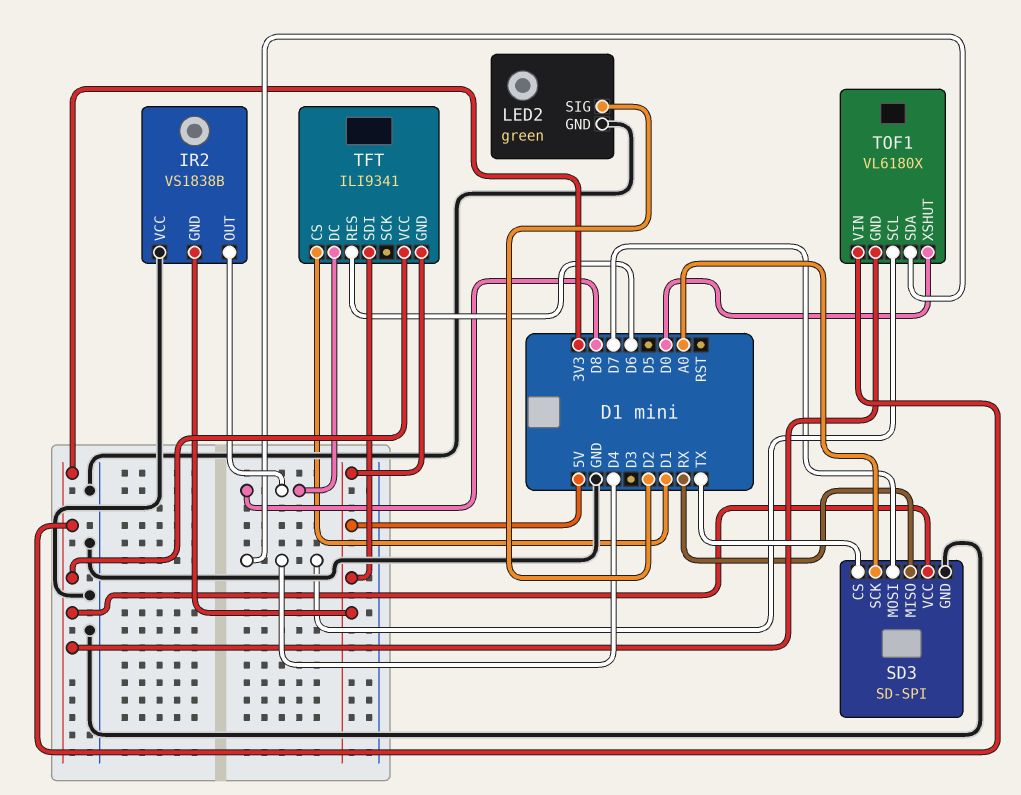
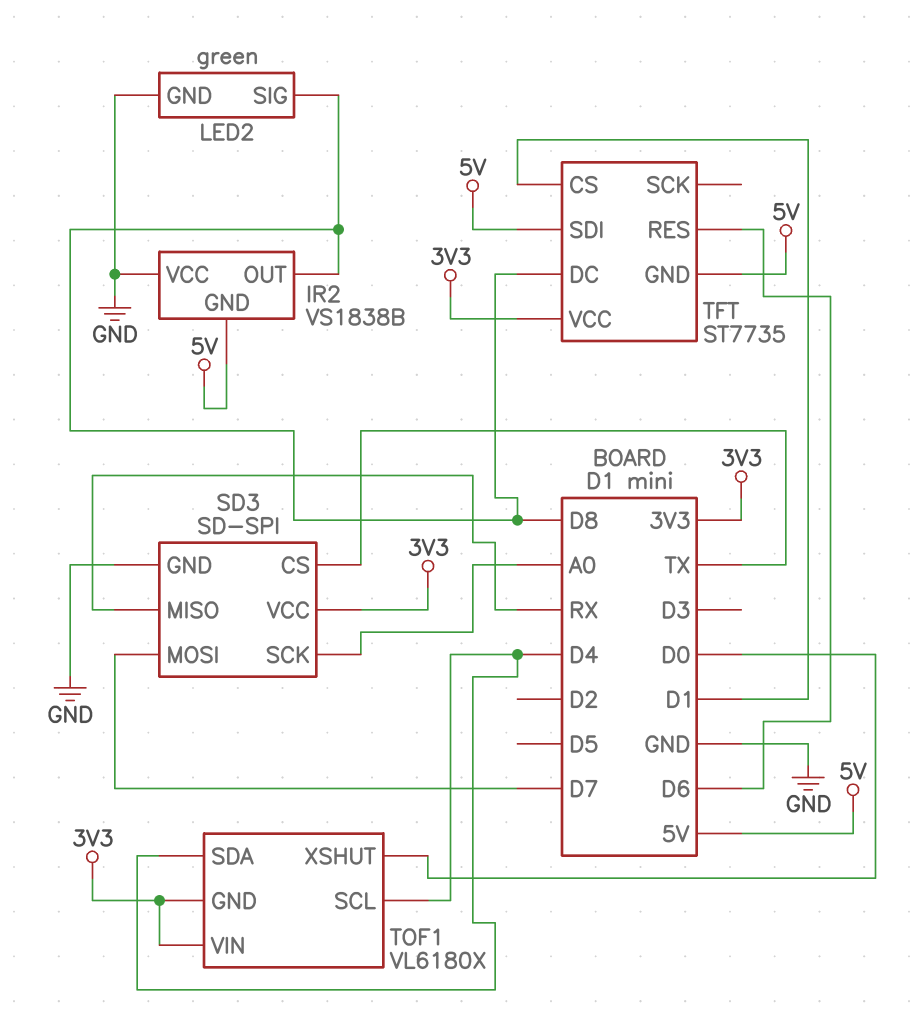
LED2 pin SIG: D2 -> D8
TFT: ILI9341 -> ST7735

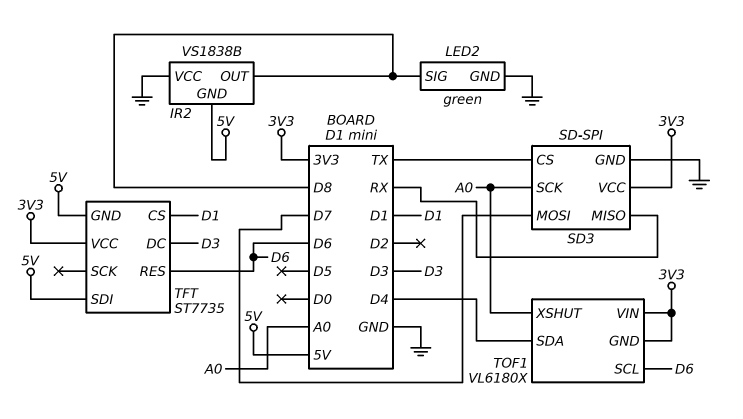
TFT pin DC: D8 -> D3
TOF1 pin SCL: D4 -> D6
TOF1 pin XSHUT: D0 -> A0

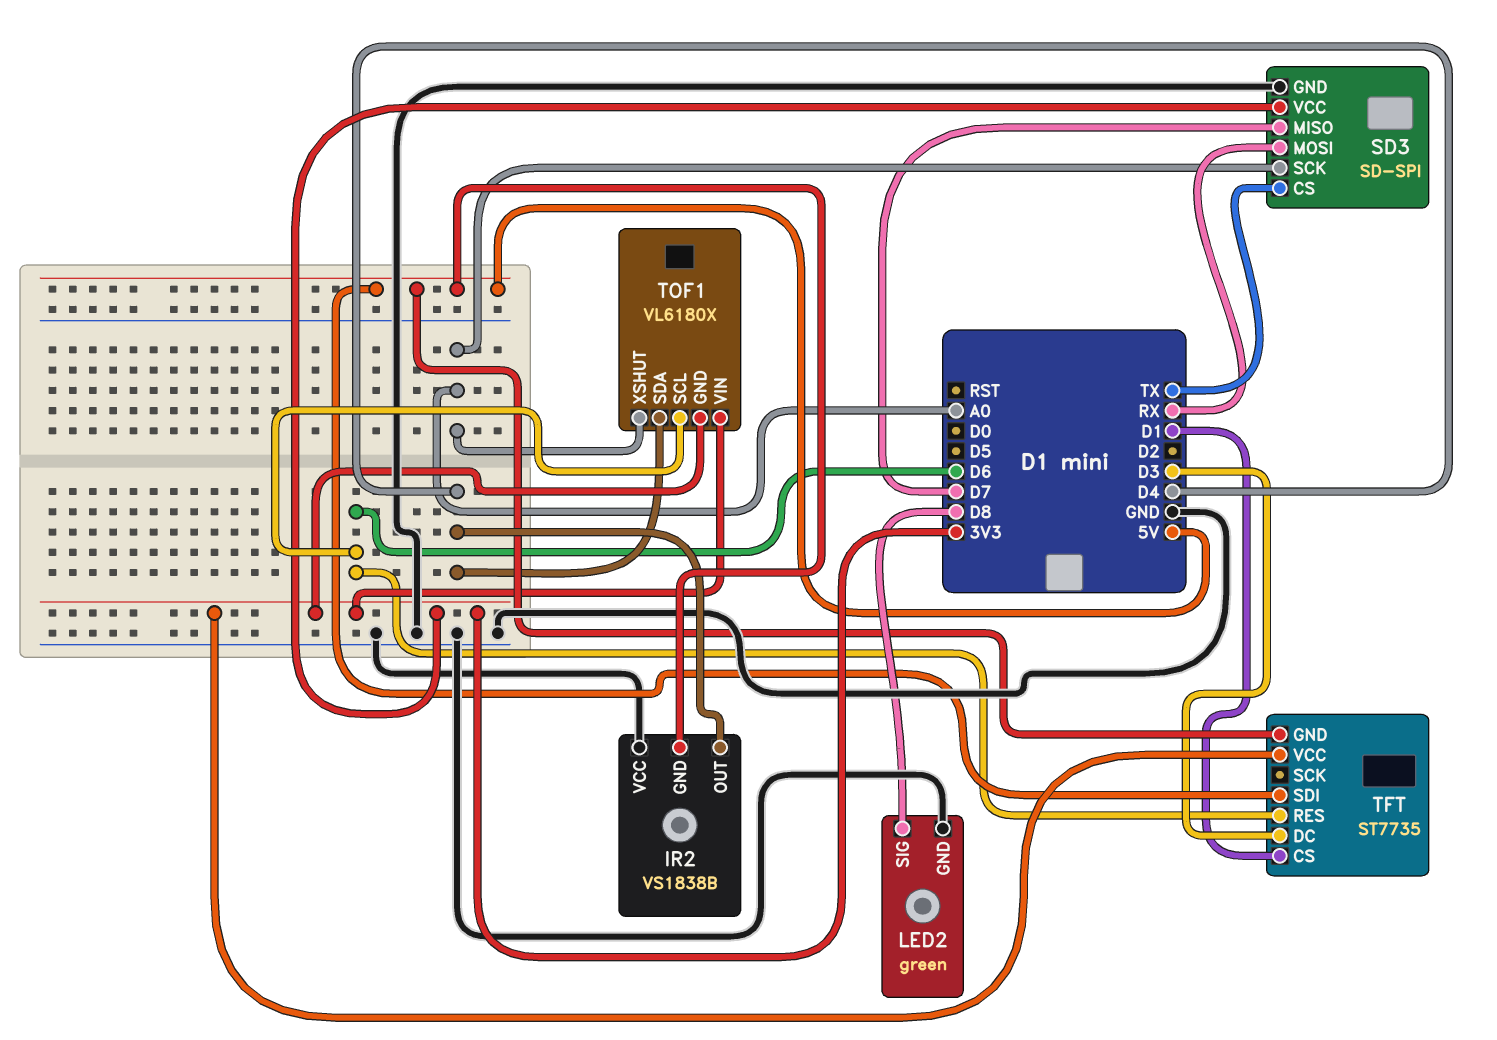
IR2 pin OUT: D8 -> D4
SD3 pin MISO: RX -> D7
SD3 pin MOSI: D7 -> RX

